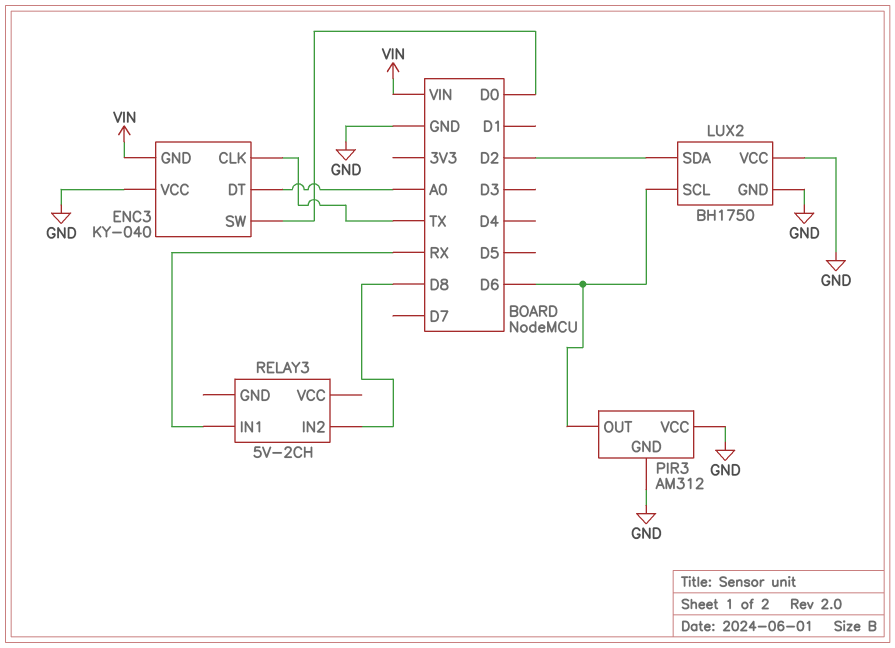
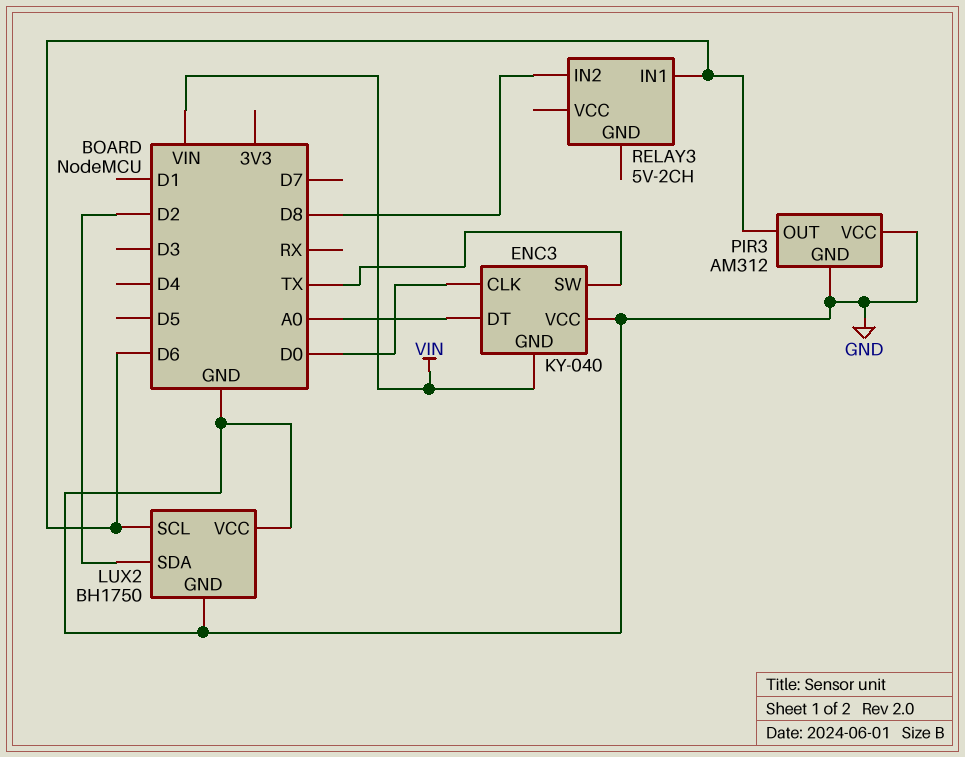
ENC3 pin CLK: TX -> D0
ENC3 pin SW: D0 -> TX
RELAY3 pin IN1: RX -> D6

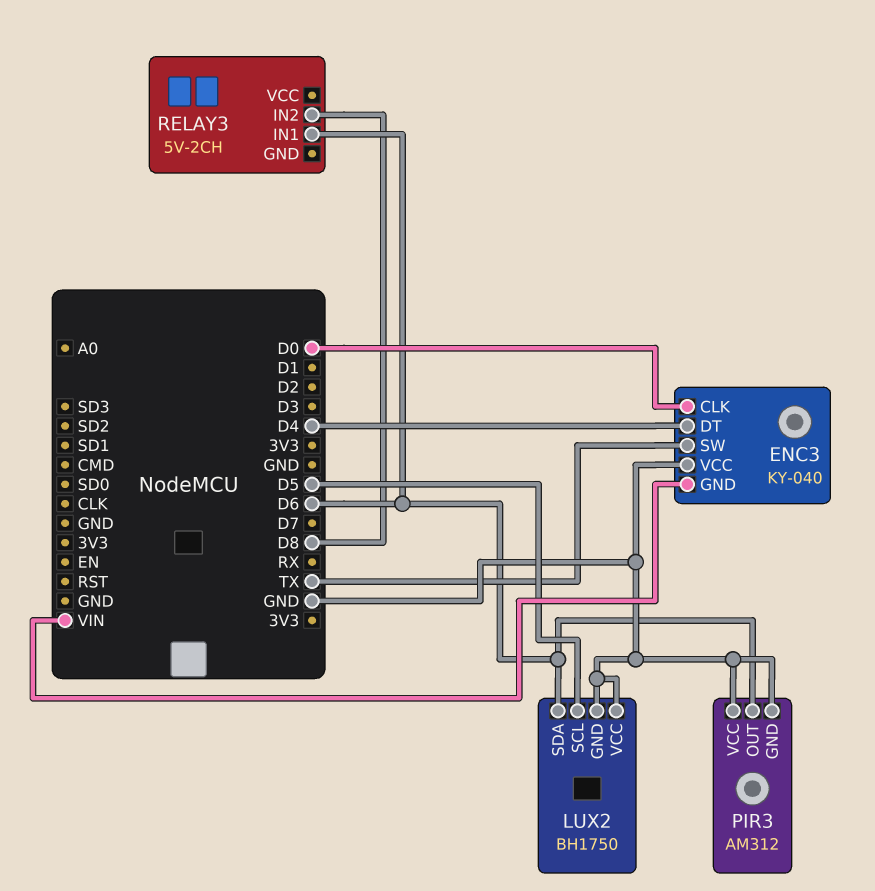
ENC3 pin DT: A0 -> D4
LUX2 pin SCL: D6 -> D5
LUX2 pin SDA: D2 -> D6

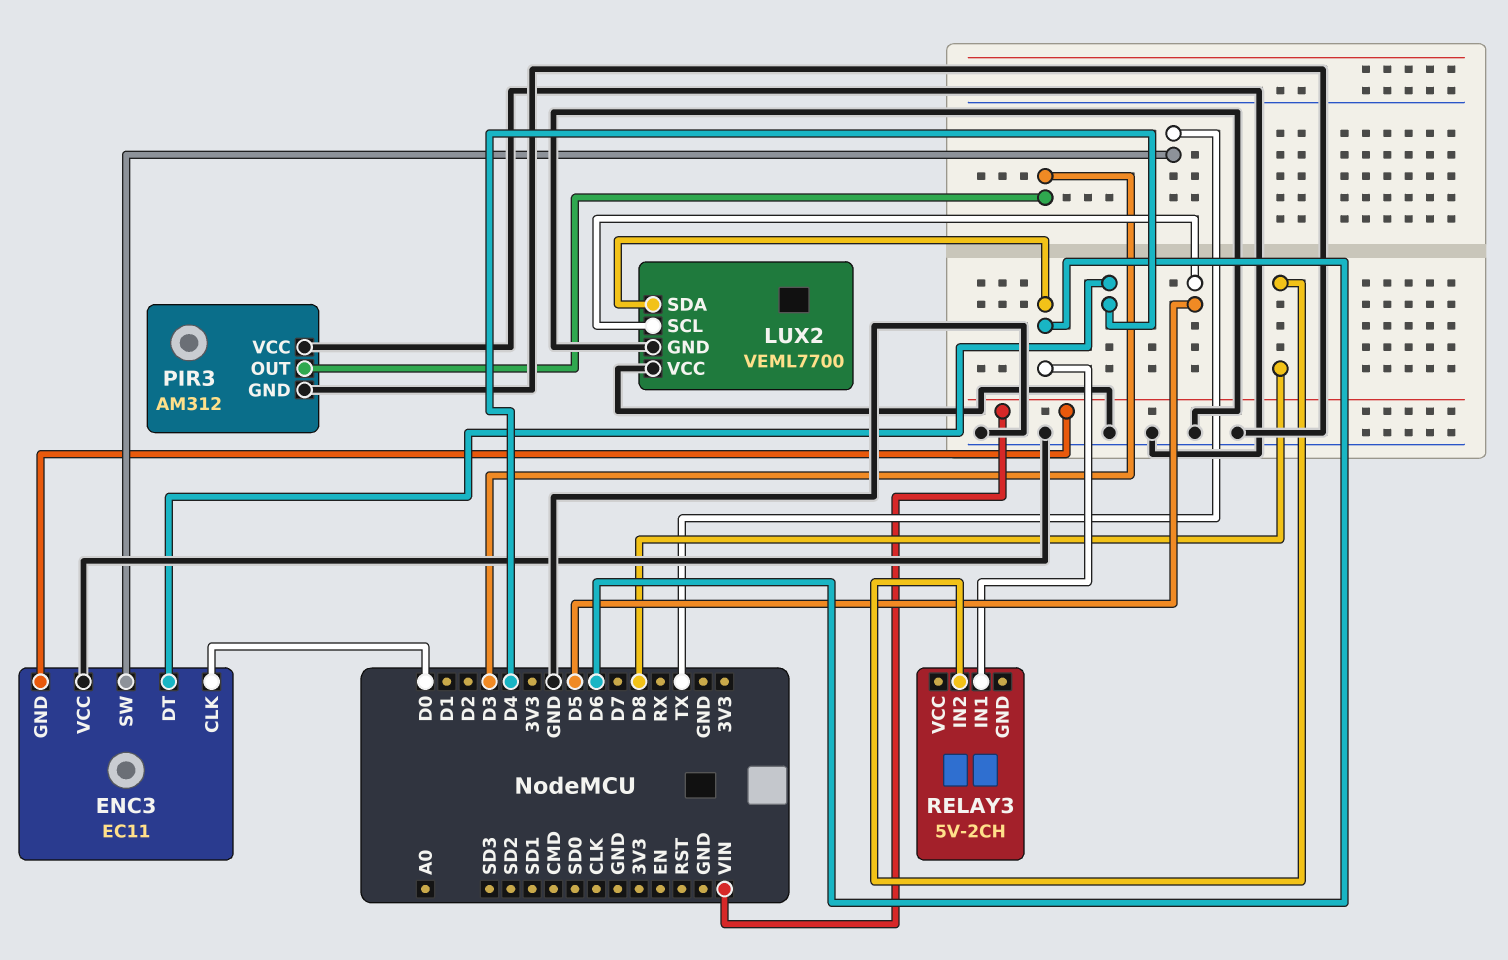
ENC3: KY-040 -> EC11
LUX2: BH1750 -> VEML7700
PIR3 pin OUT: D6 -> D3

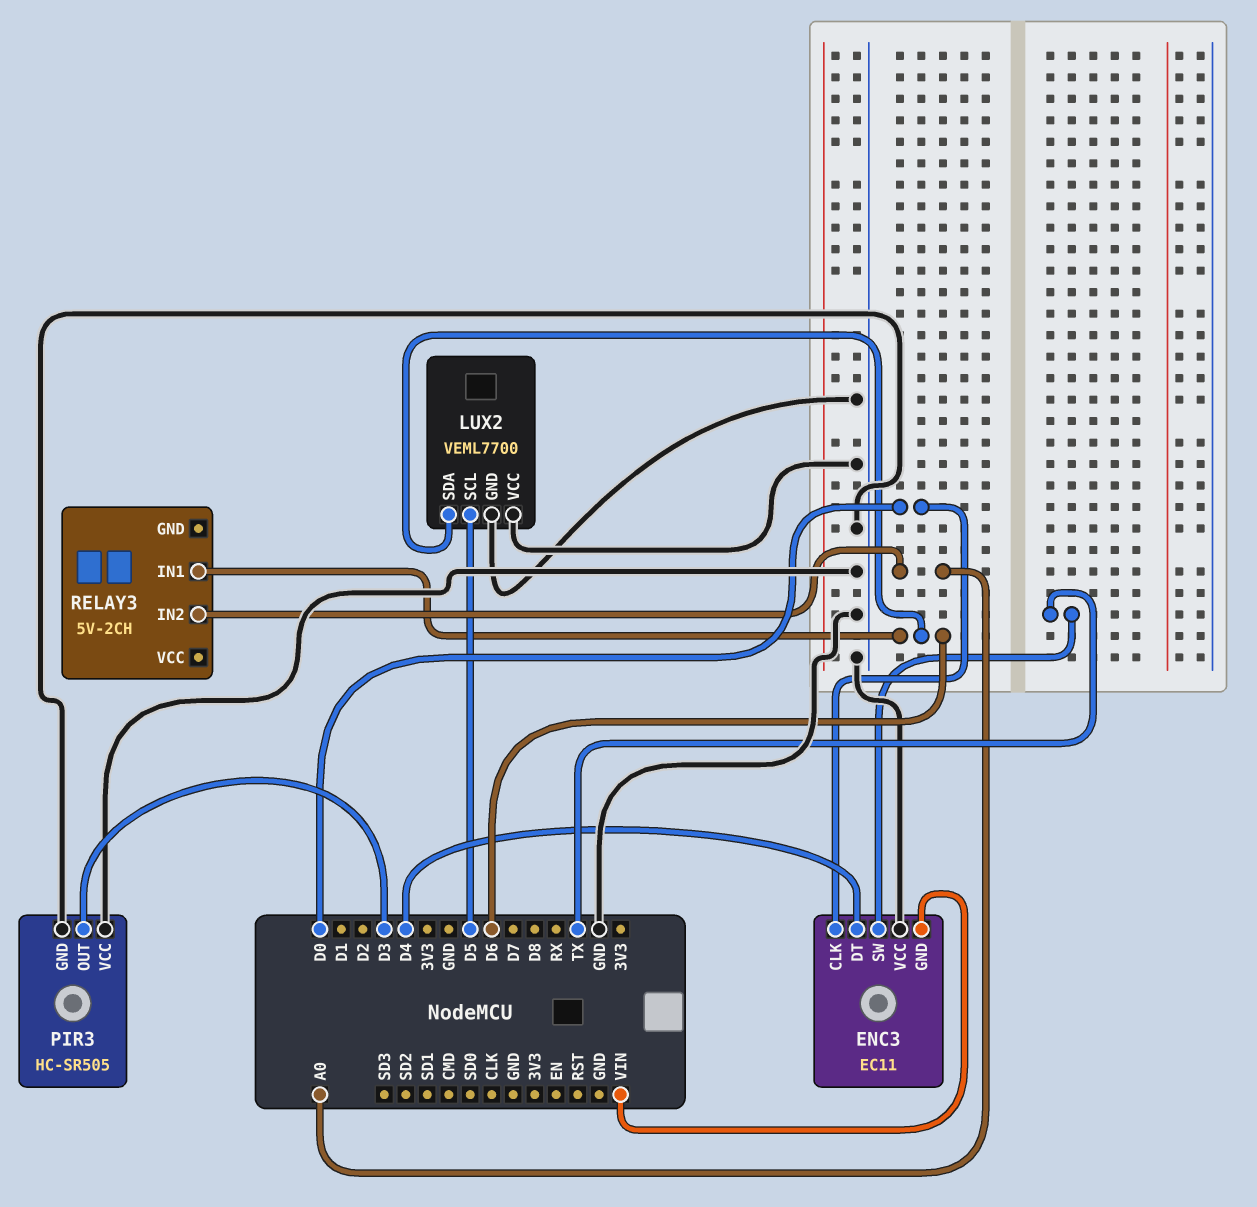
PIR3: AM312 -> HC-SR505
RELAY3 pin IN2: D8 -> A0

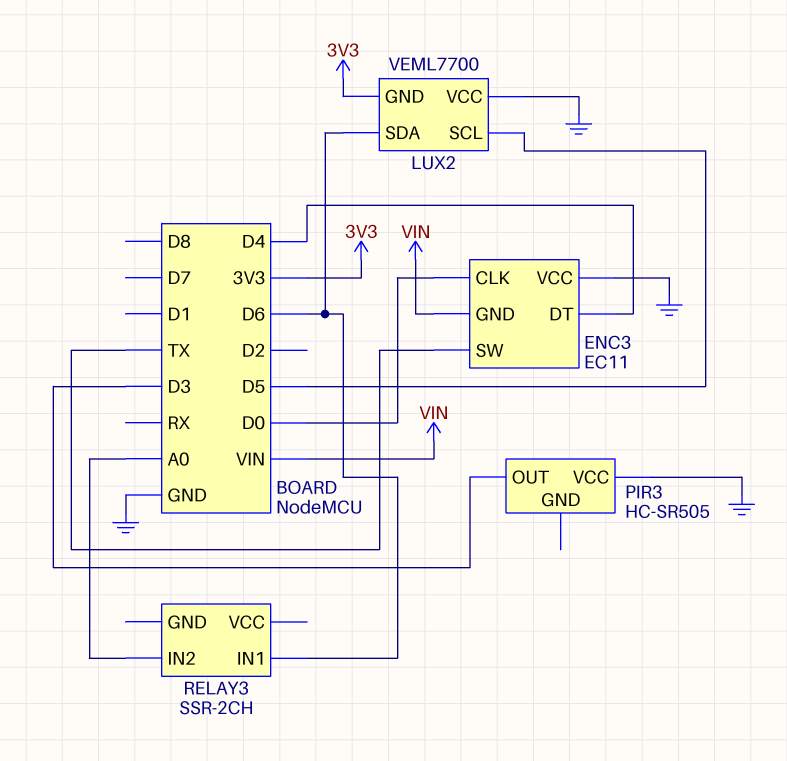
LUX2 pin GND: GND -> 3V3
PIR3 pin GND: GND -> none
RELAY3: 5V-2CH -> SSR-2CH

